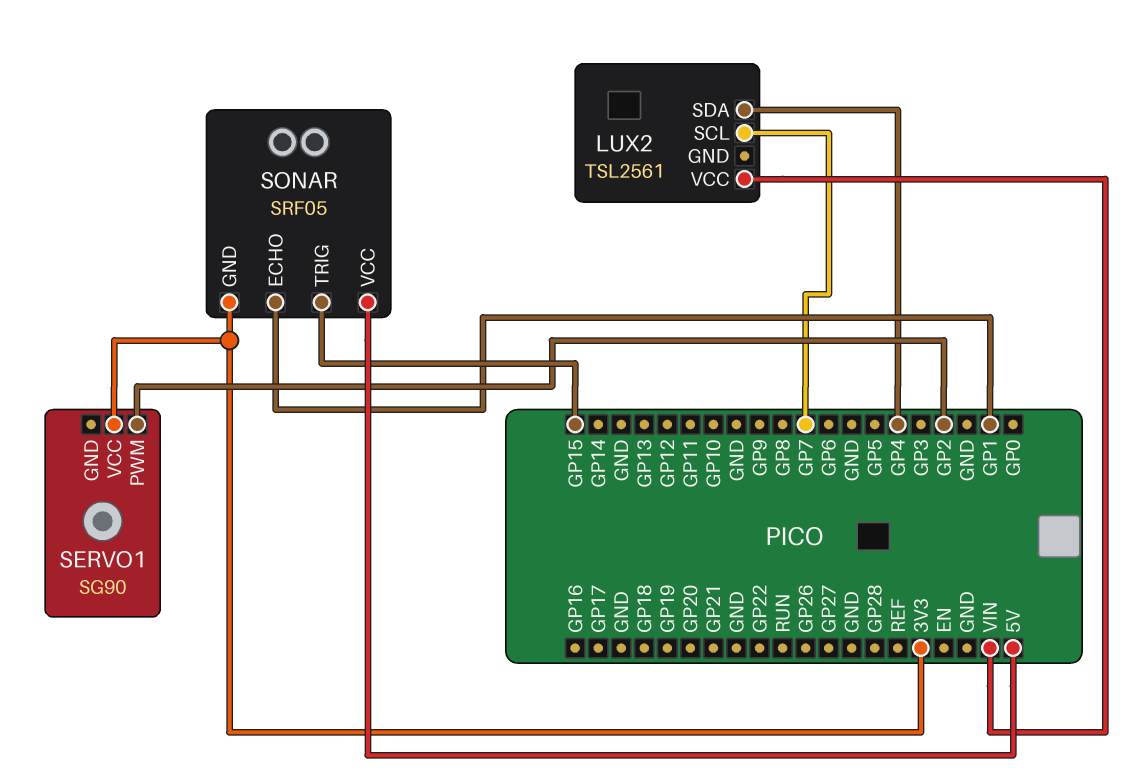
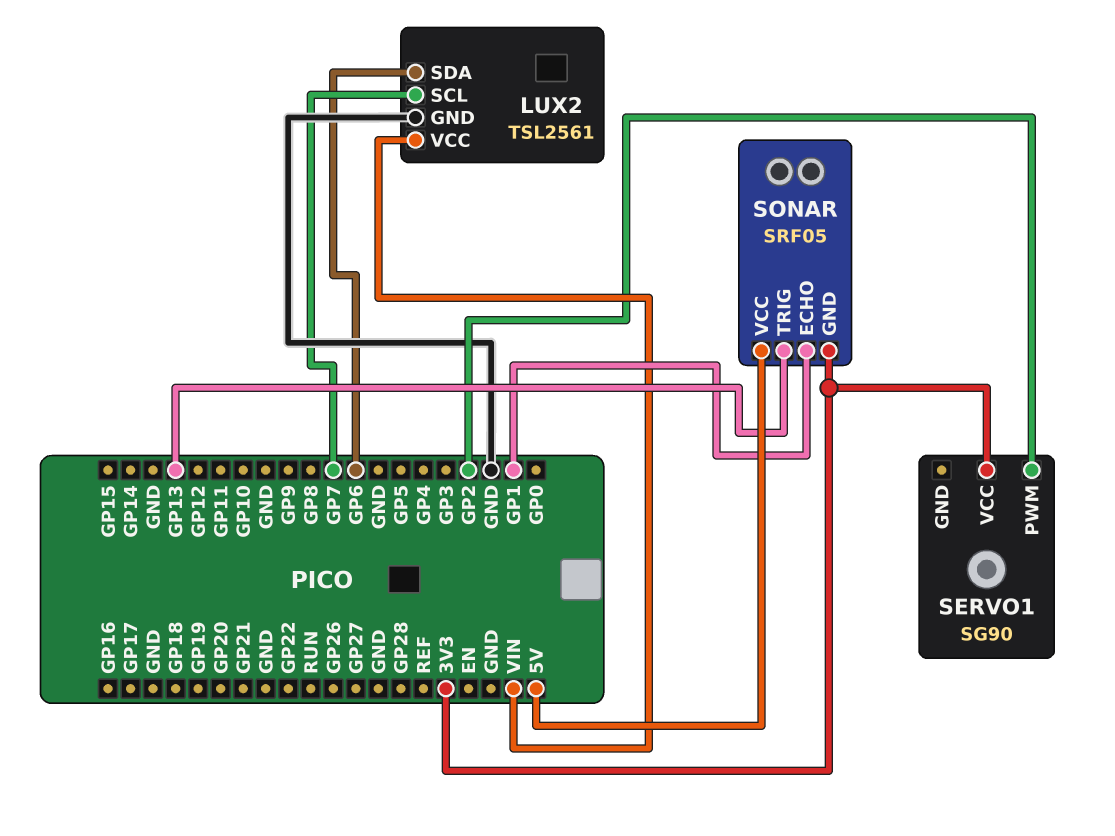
LUX2 pin GND: none -> GND
LUX2 pin SDA: GP4 -> GP6
SONAR pin TRIG: GP15 -> GP13

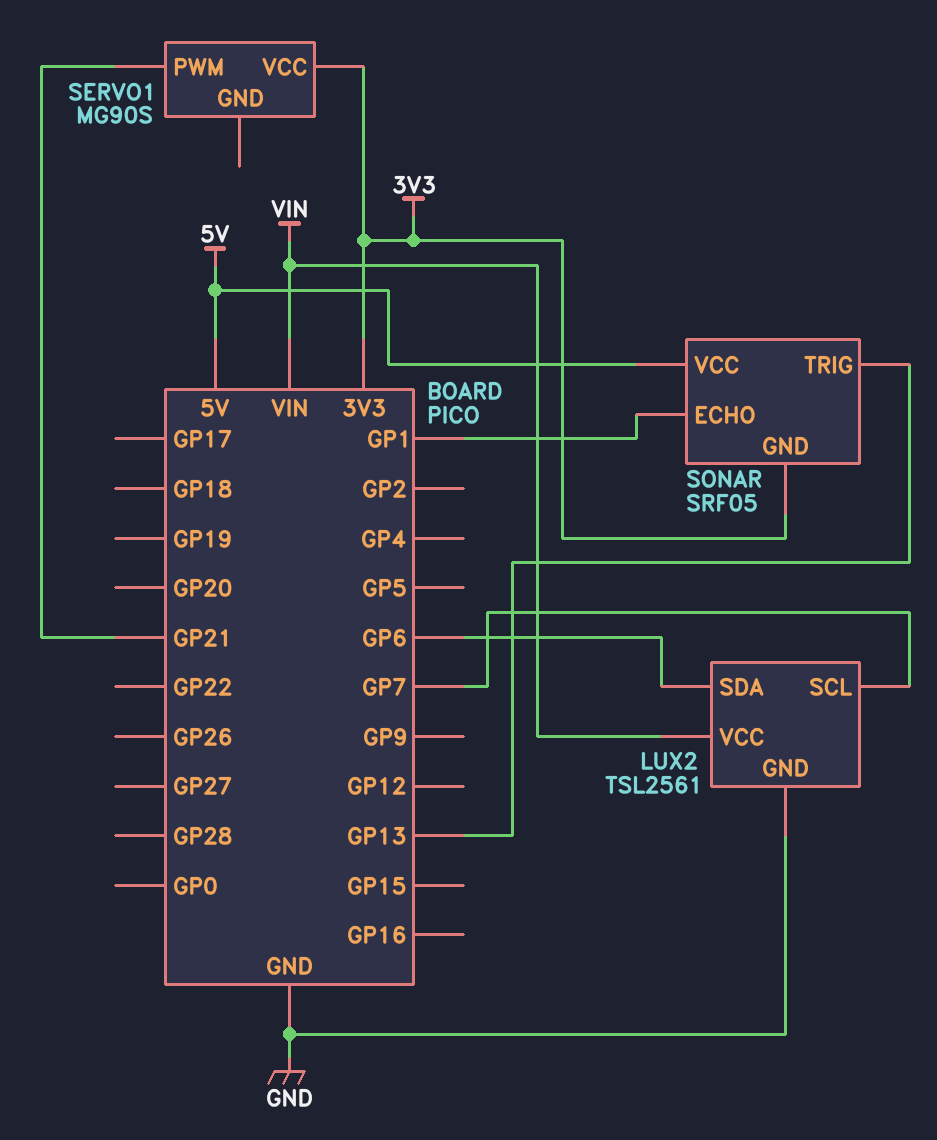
SERVO1: SG90 -> MG90S
SERVO1 pin PWM: GP2 -> GP21

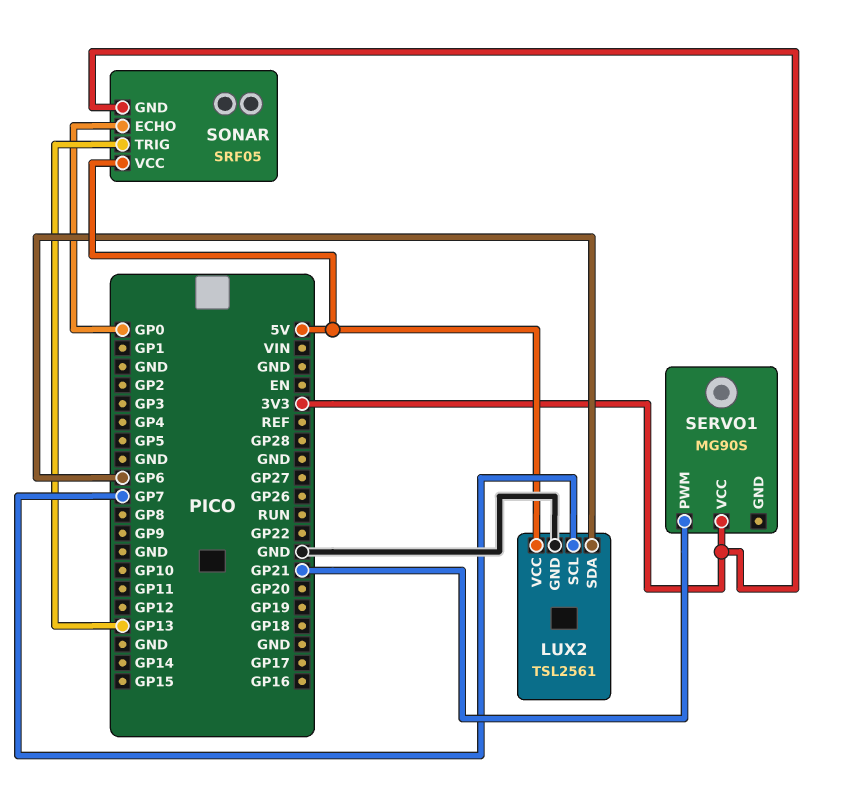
LUX2 pin VCC: VIN -> 5V
SONAR pin ECHO: GP1 -> GP0

